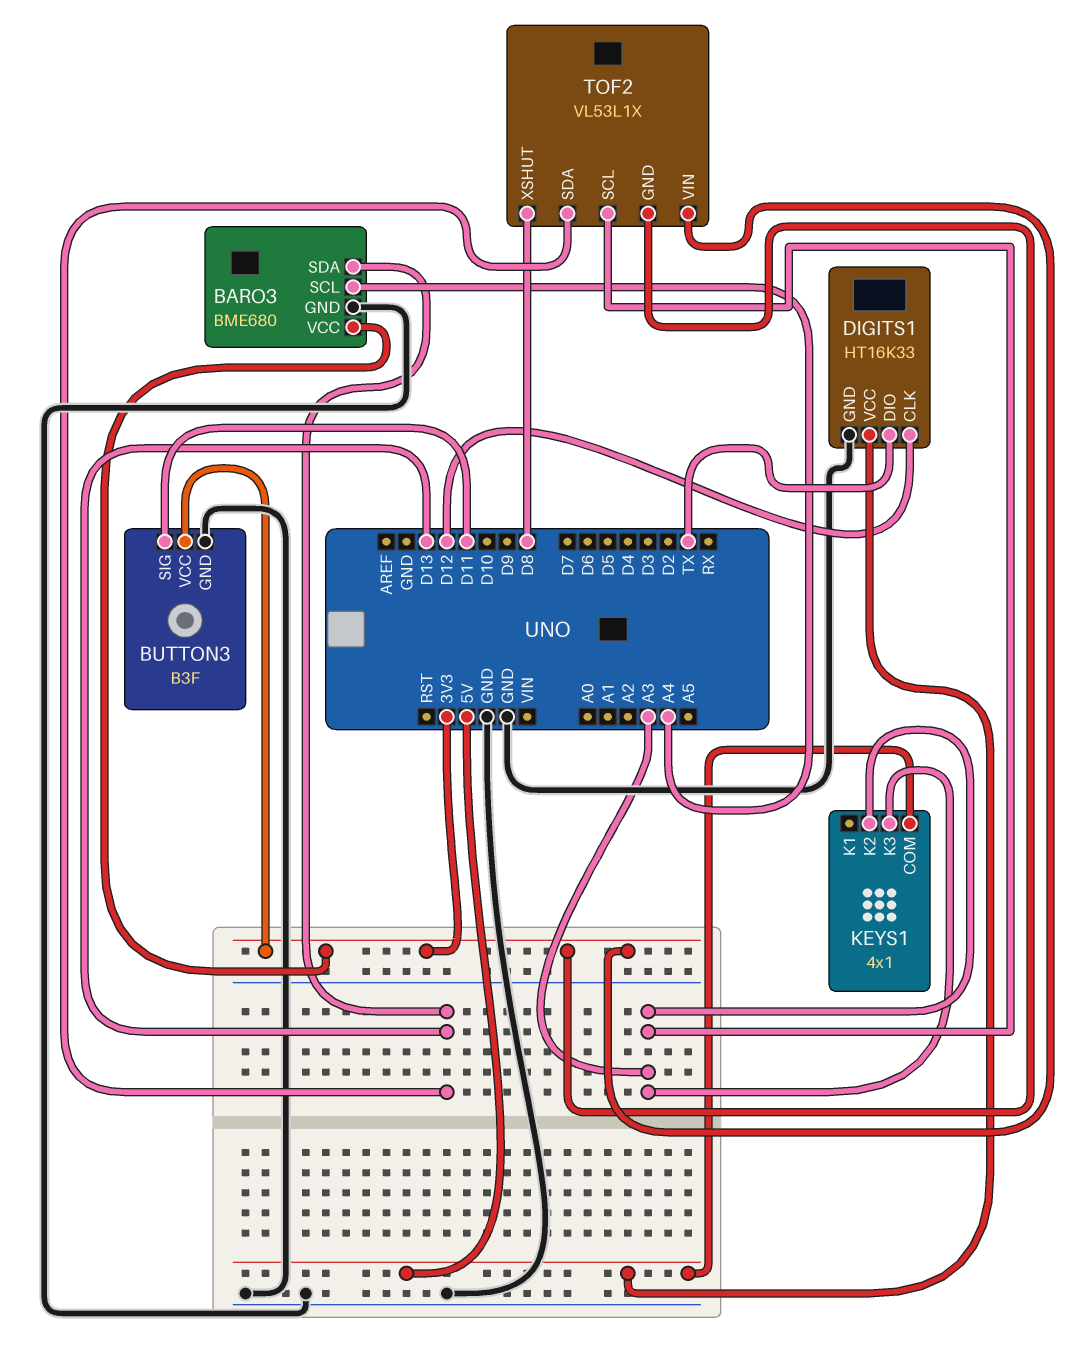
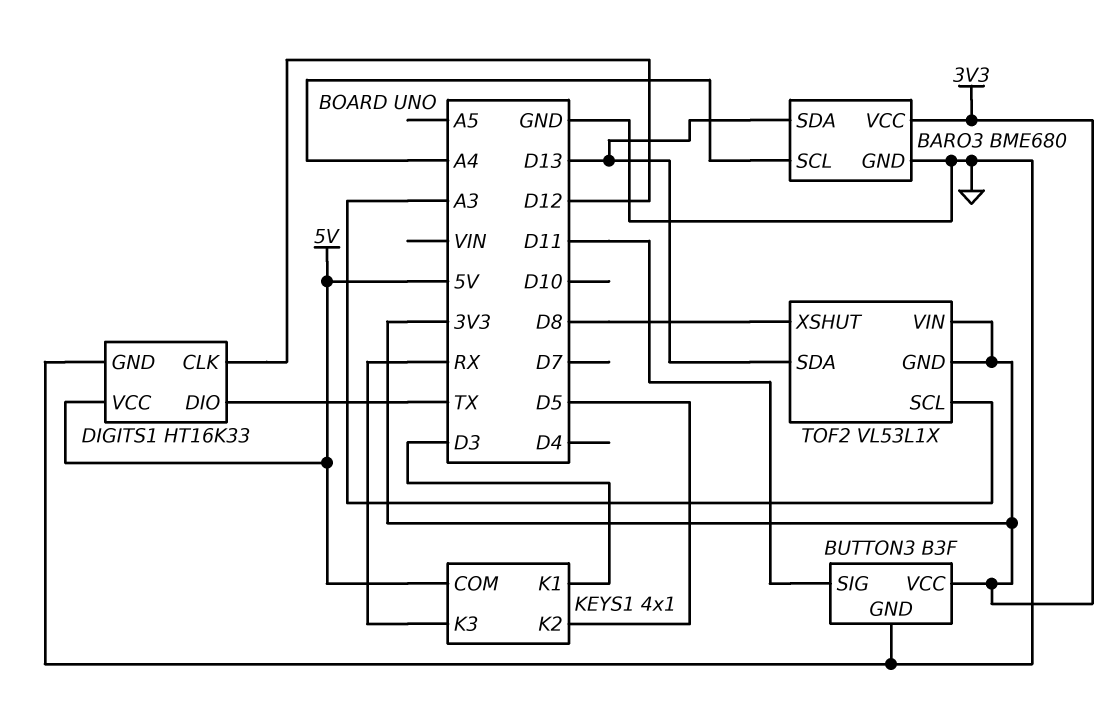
KEYS1 pin K1: none -> D3
KEYS1 pin K2: A3 -> D5
KEYS1 pin K3: A3 -> RX

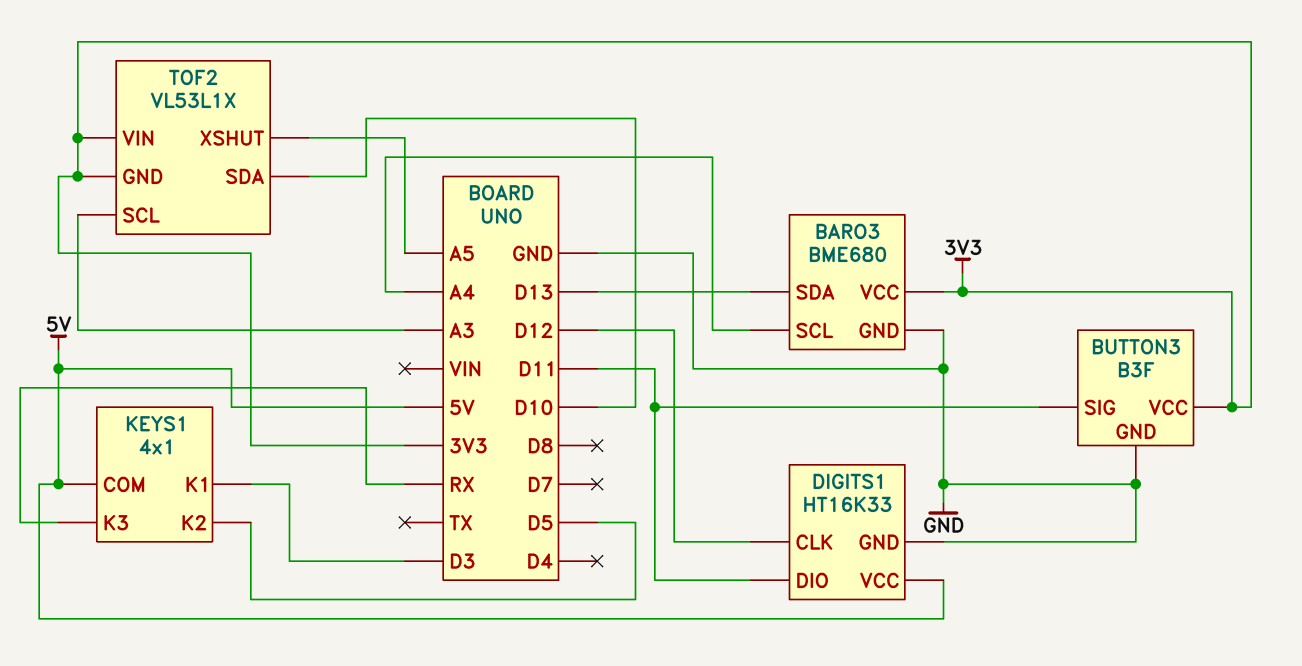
DIGITS1 pin DIO: TX -> D11
TOF2 pin SDA: D13 -> D10
TOF2 pin XSHUT: D8 -> A5

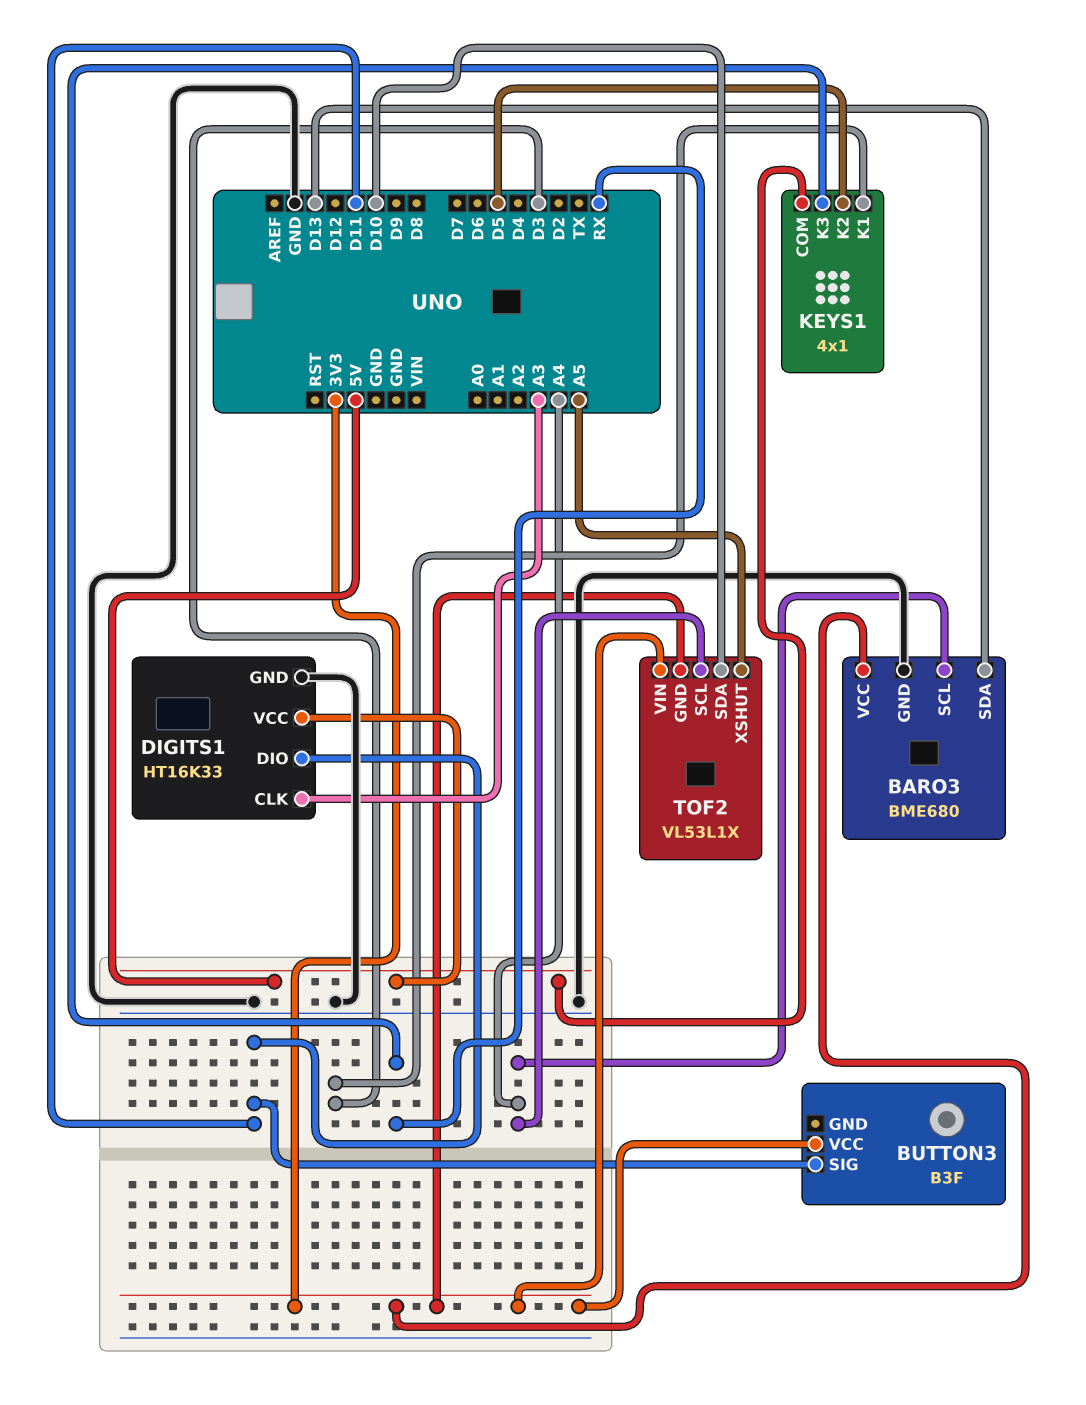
BUTTON3 pin GND: GND -> none
DIGITS1 pin CLK: D12 -> A3
TOF2 pin SCL: A3 -> A4

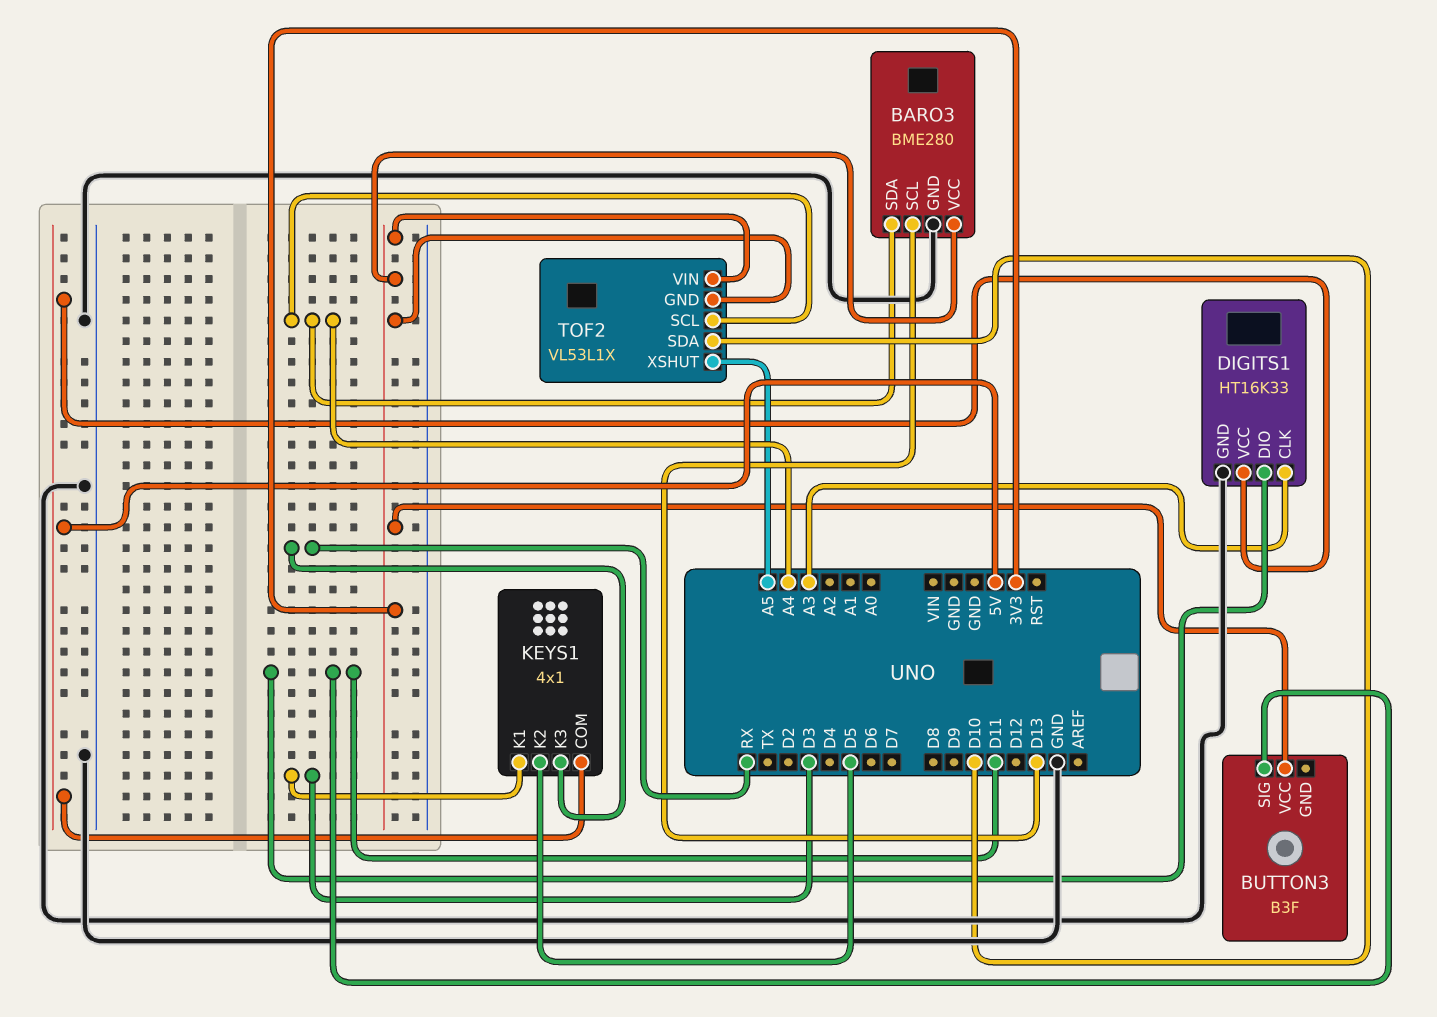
BARO3: BME680 -> BME280
BARO3 pin SCL: A4 -> D13
BARO3 pin SDA: D13 -> A4

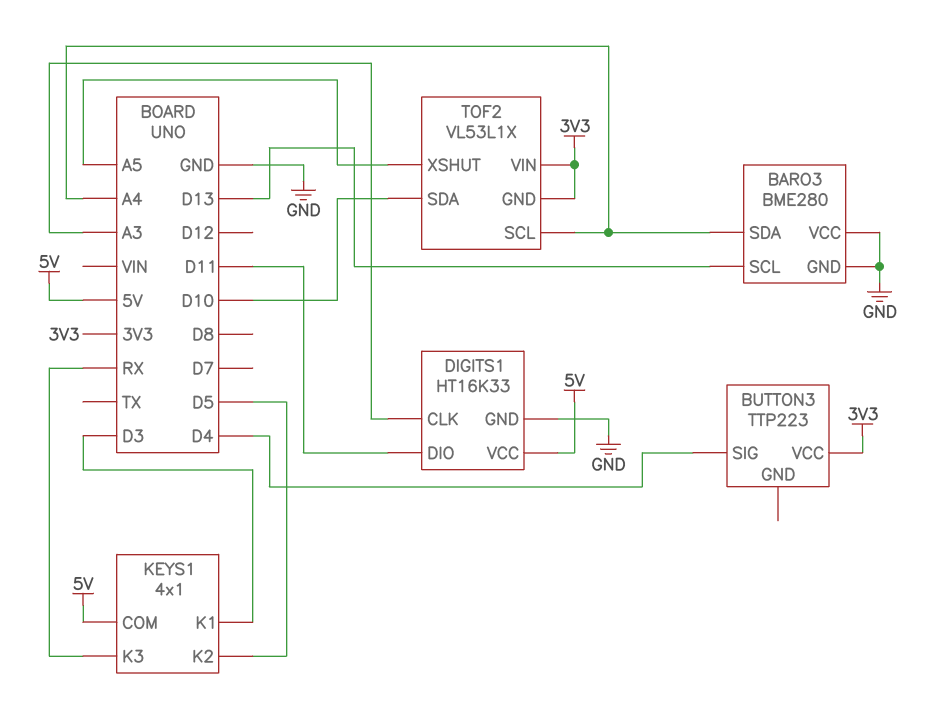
BARO3 pin VCC: 3V3 -> GND
BUTTON3: B3F -> TTP223
BUTTON3 pin SIG: D11 -> D4

